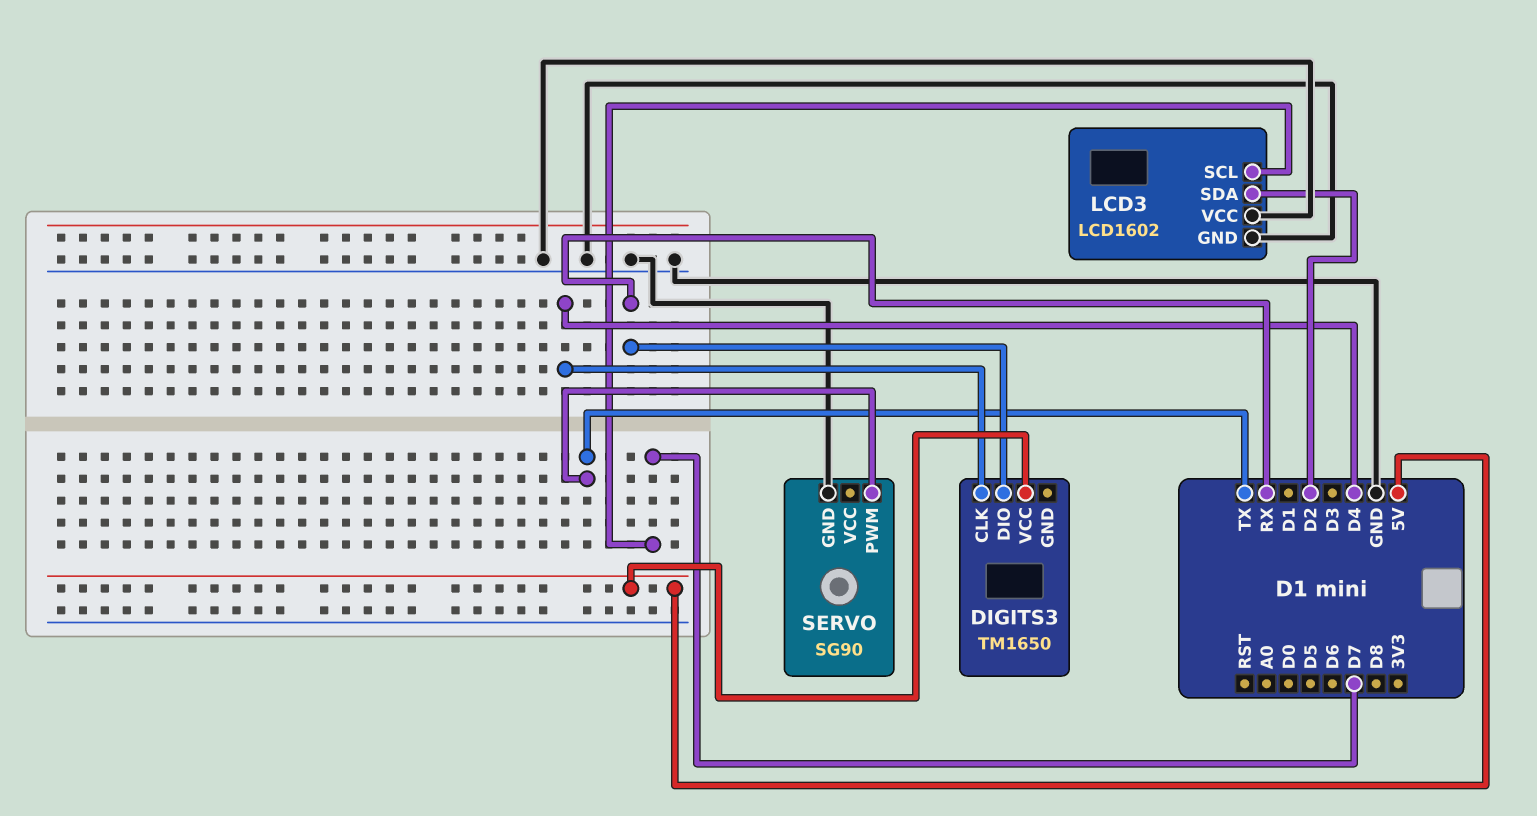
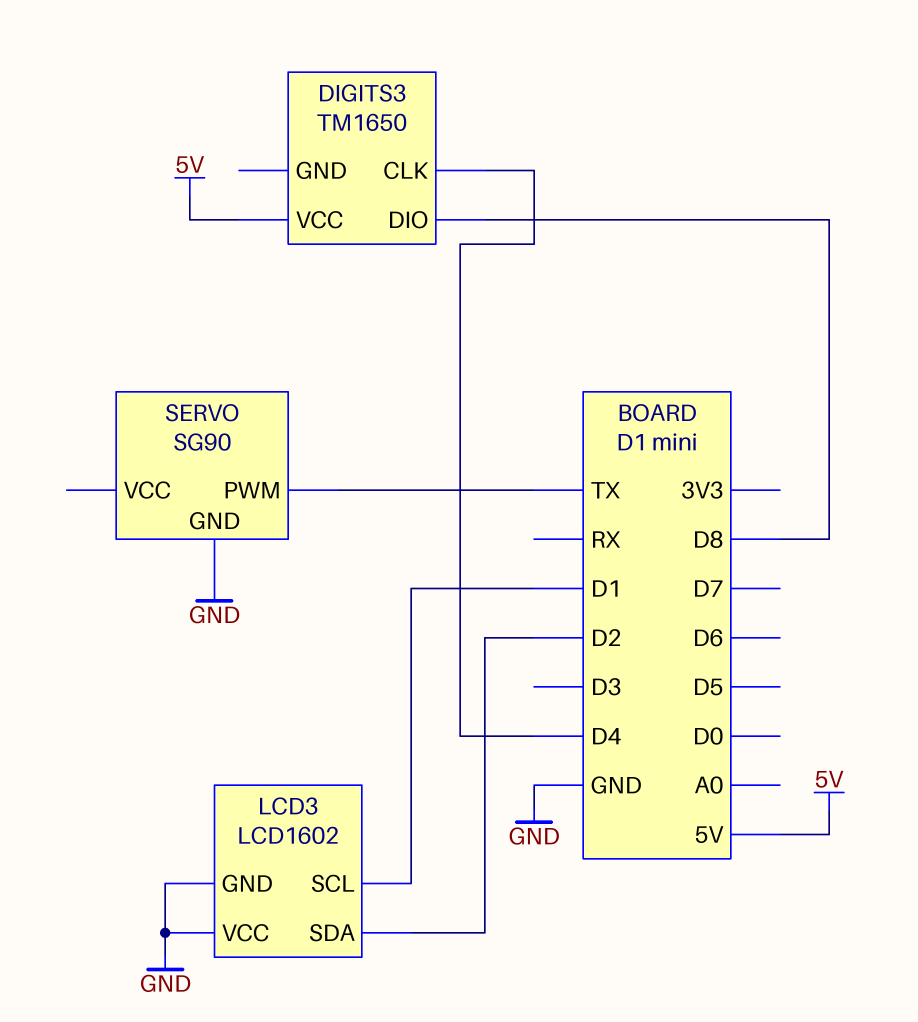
DIGITS3 pin DIO: RX -> D8
LCD3 pin SCL: D7 -> D1

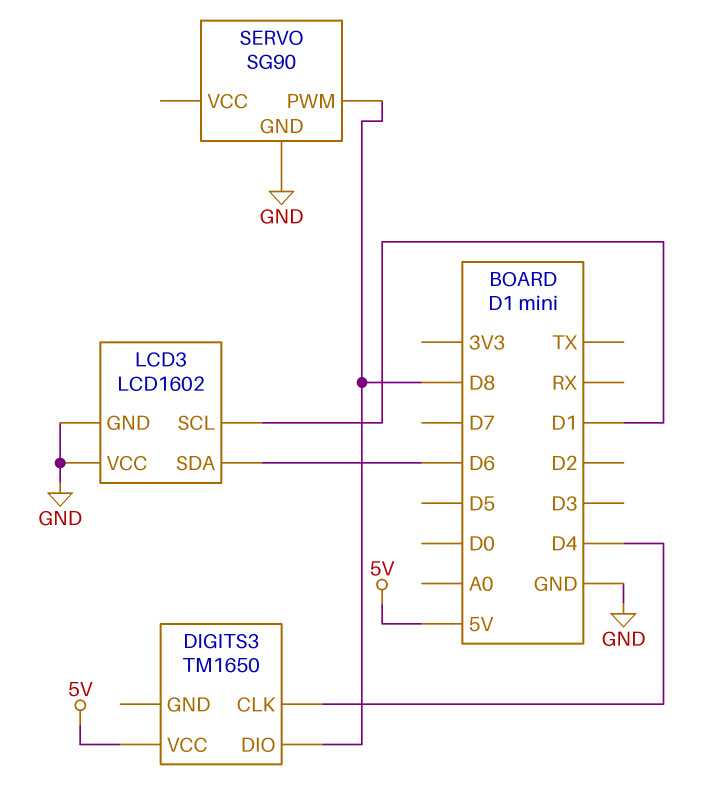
LCD3 pin SDA: D2 -> D6
SERVO pin PWM: TX -> D8

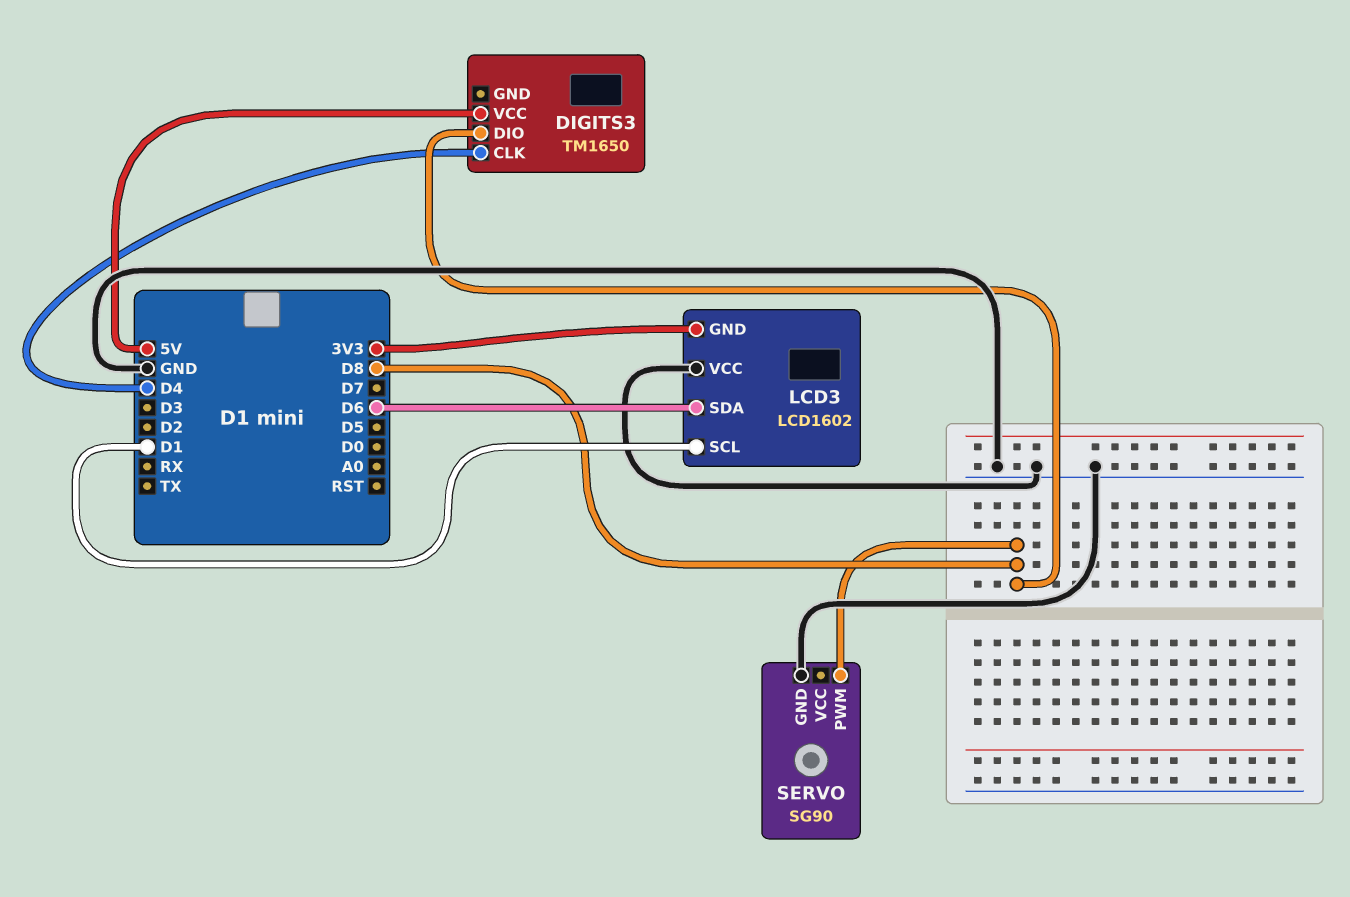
LCD3 pin GND: GND -> 3V3

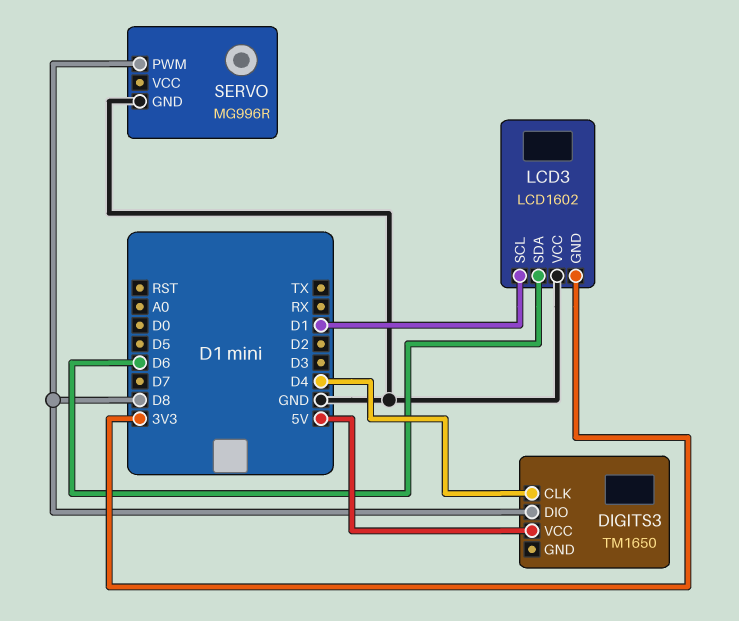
SERVO: SG90 -> MG996R

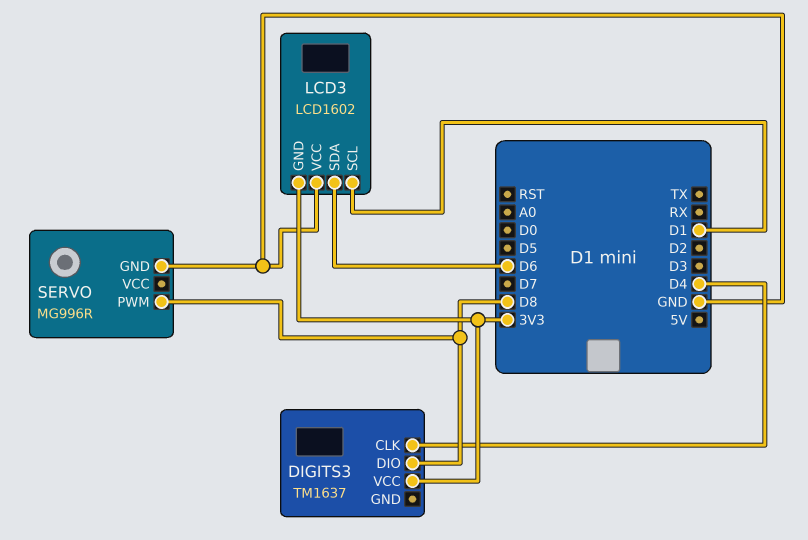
DIGITS3: TM1650 -> TM1637
DIGITS3 pin VCC: 5V -> 3V3

